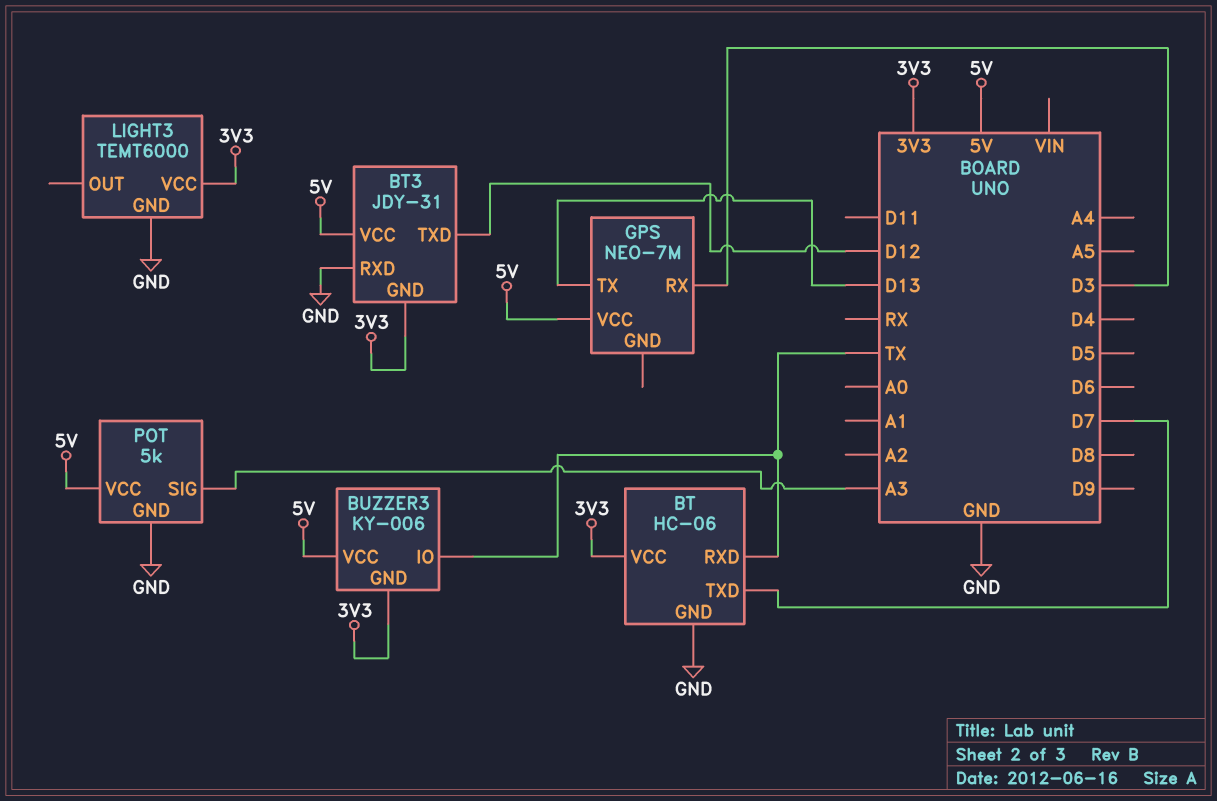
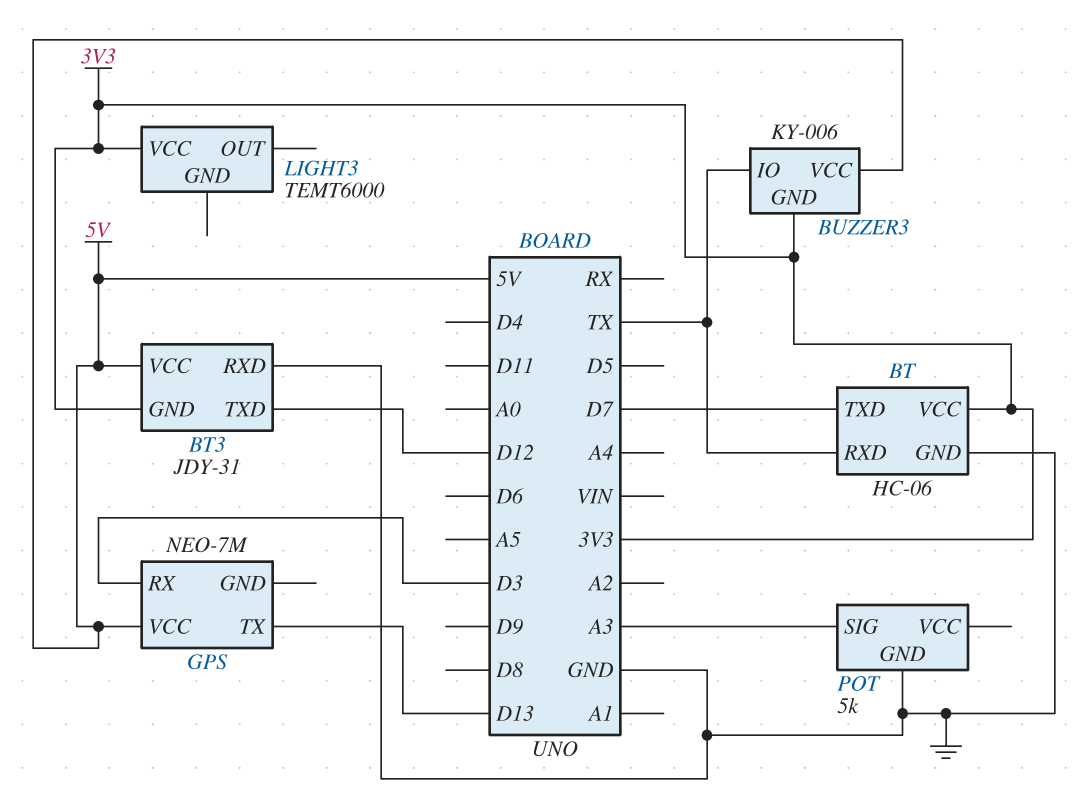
LIGHT3 pin GND: GND -> none
POT pin VCC: 5V -> none

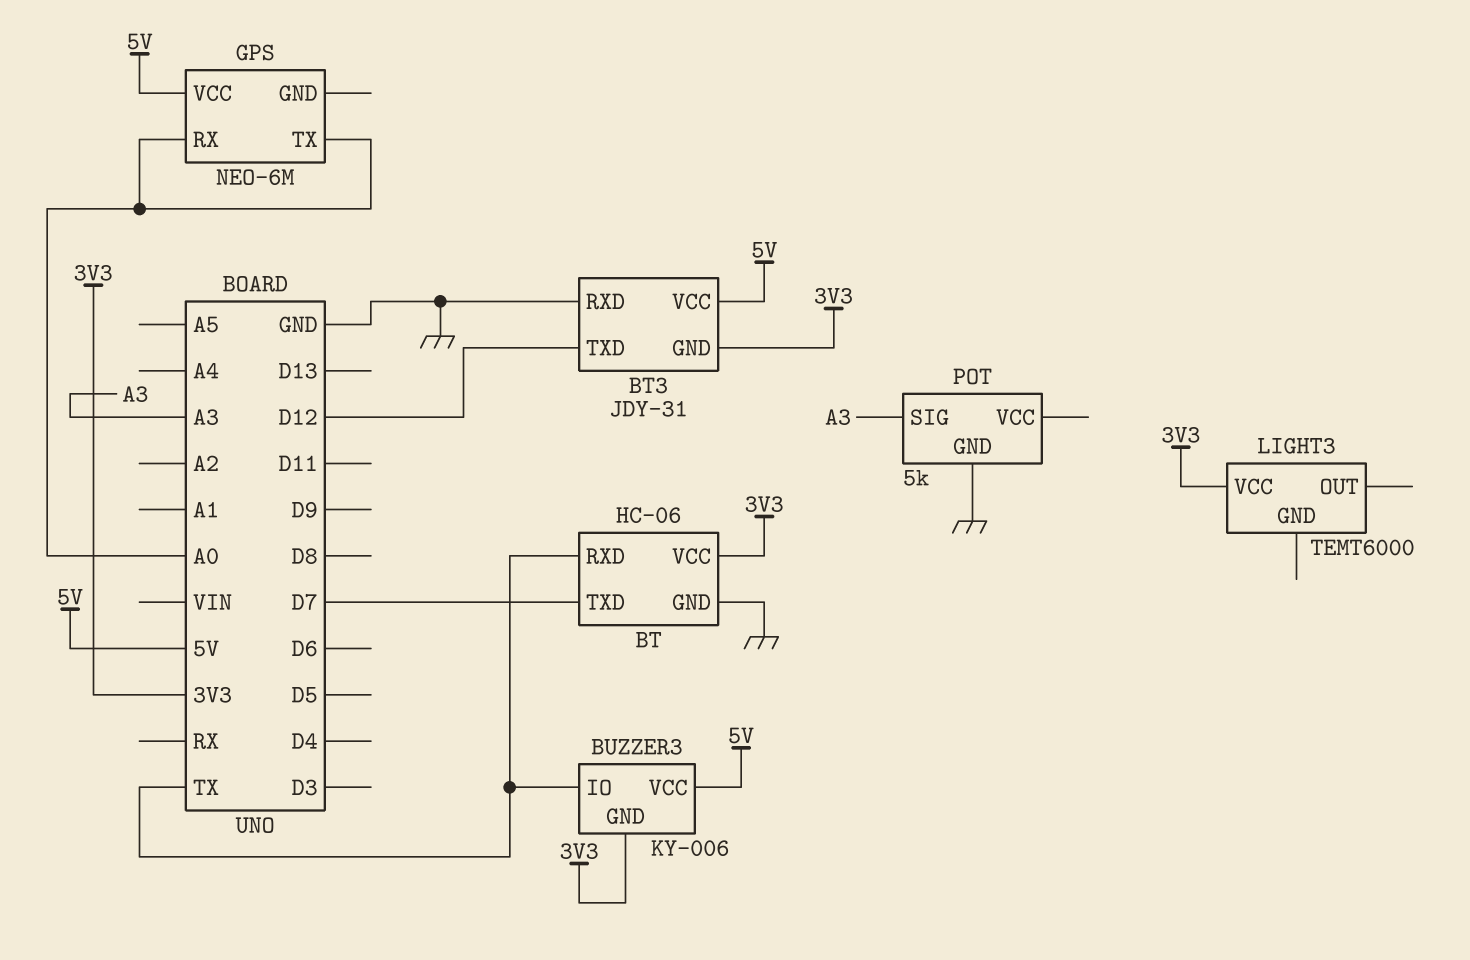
GPS: NEO-7M -> NEO-6M
GPS pin RX: D3 -> A0
GPS pin TX: D13 -> A0

